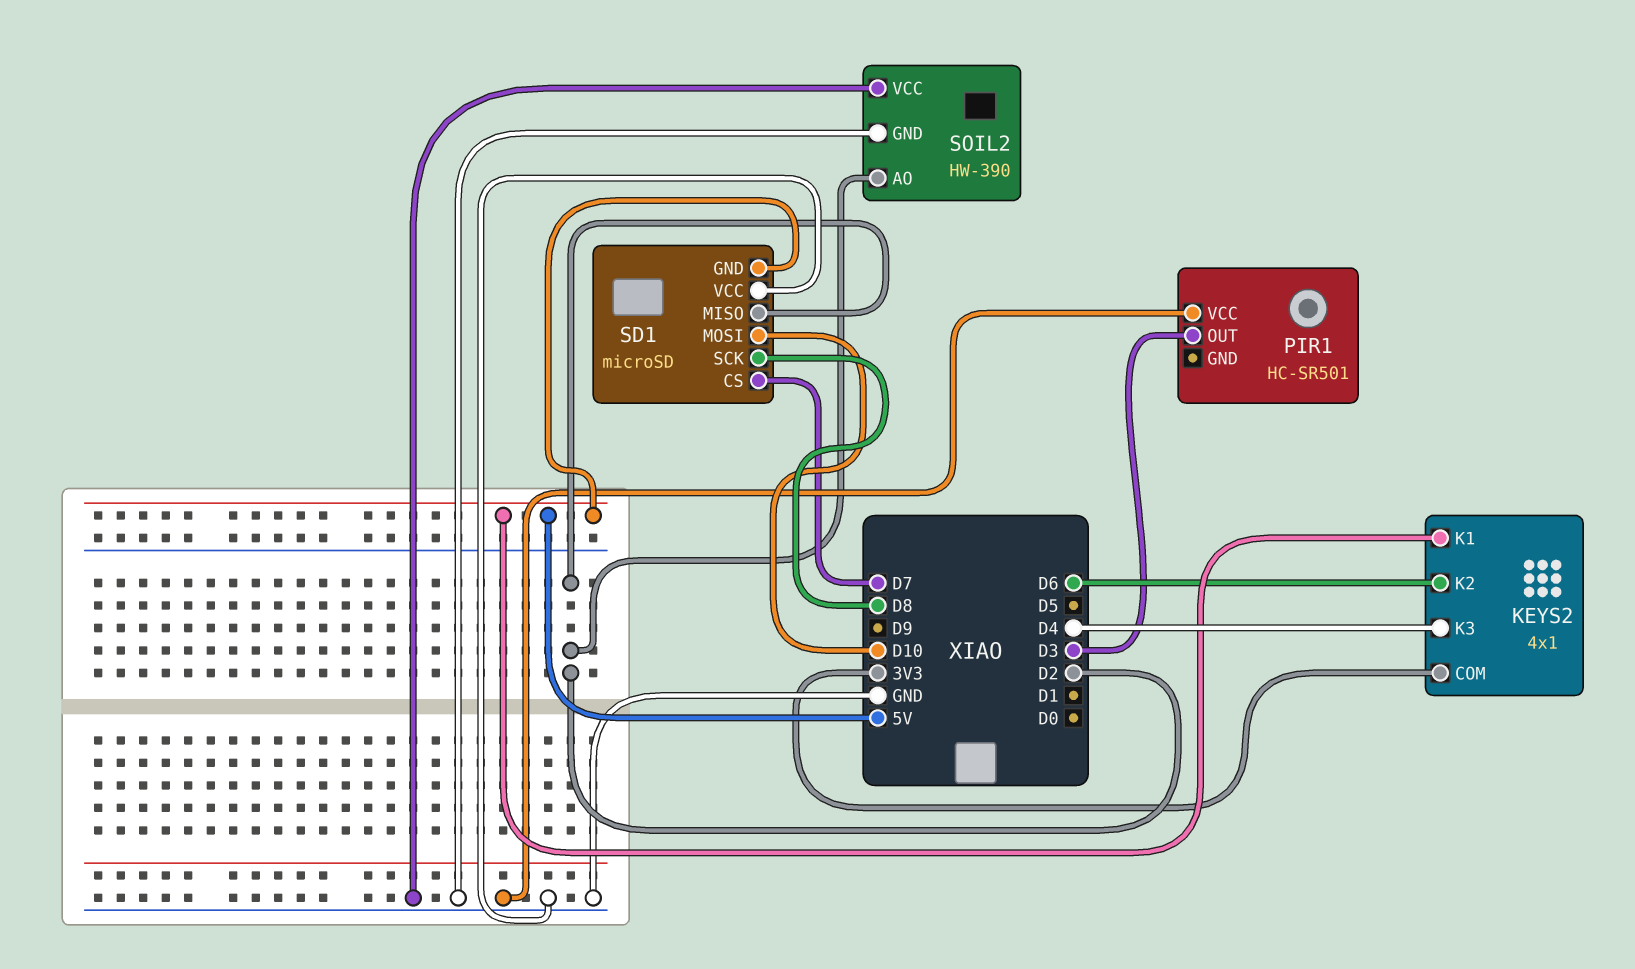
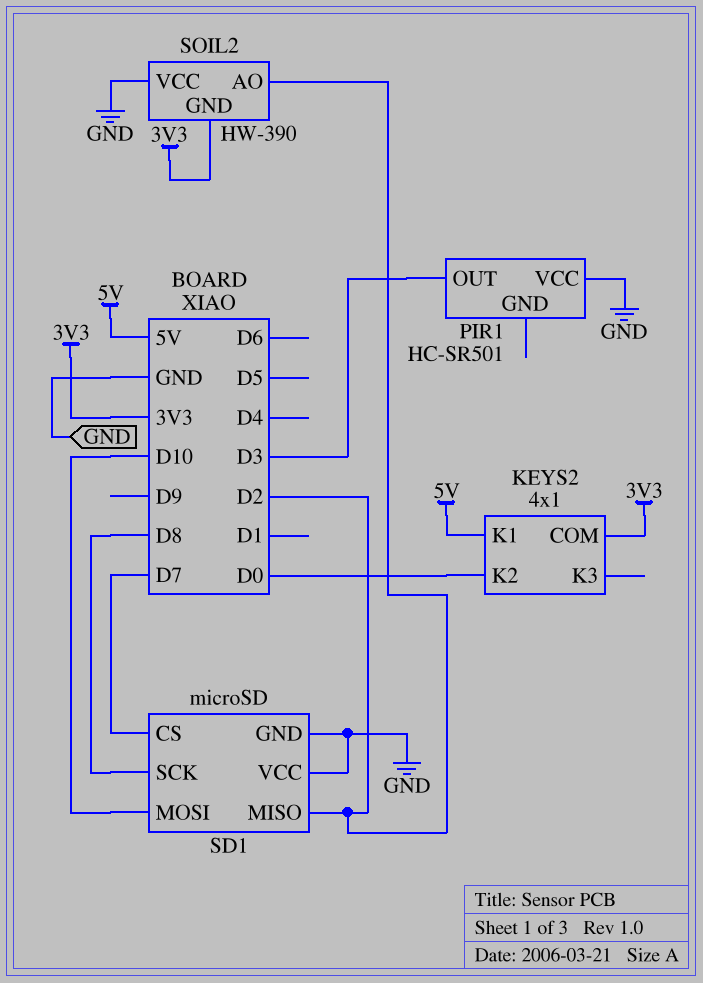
KEYS2 pin K2: D6 -> D0
KEYS2 pin K3: D4 -> none
SD1 pin GND: 5V -> GND
SOIL2 pin GND: GND -> 3V3

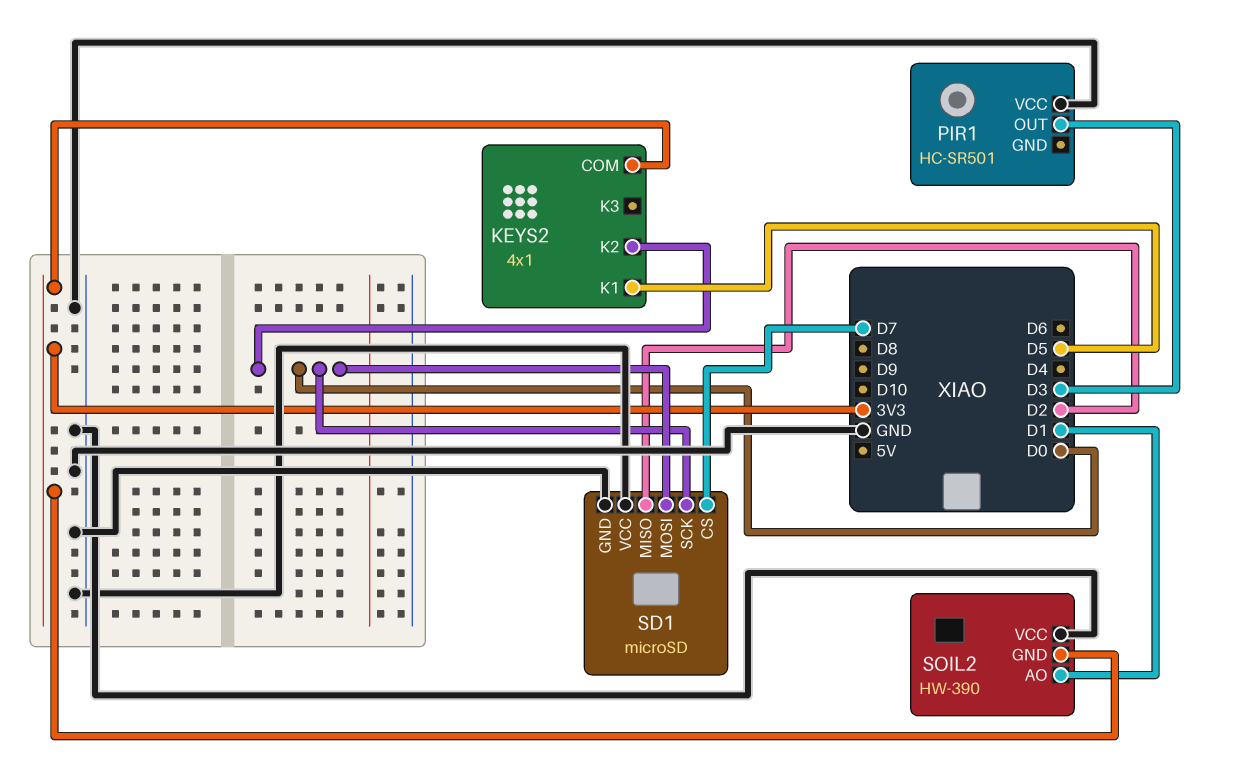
KEYS2 pin K1: 5V -> D5
SD1 pin MOSI: D10 -> D0
SD1 pin SCK: D8 -> D0
SOIL2 pin AO: D2 -> D1

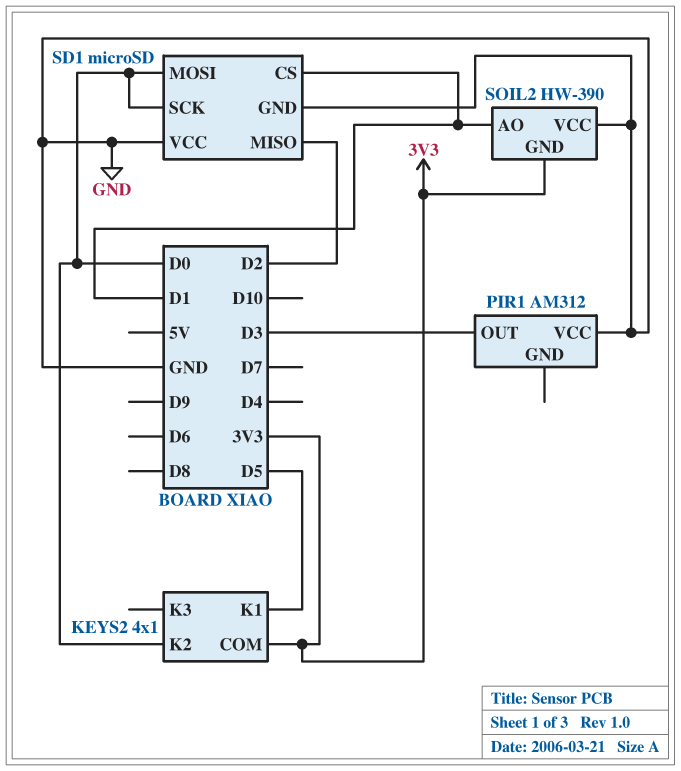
PIR1: HC-SR501 -> AM312
SD1 pin CS: D7 -> D1

